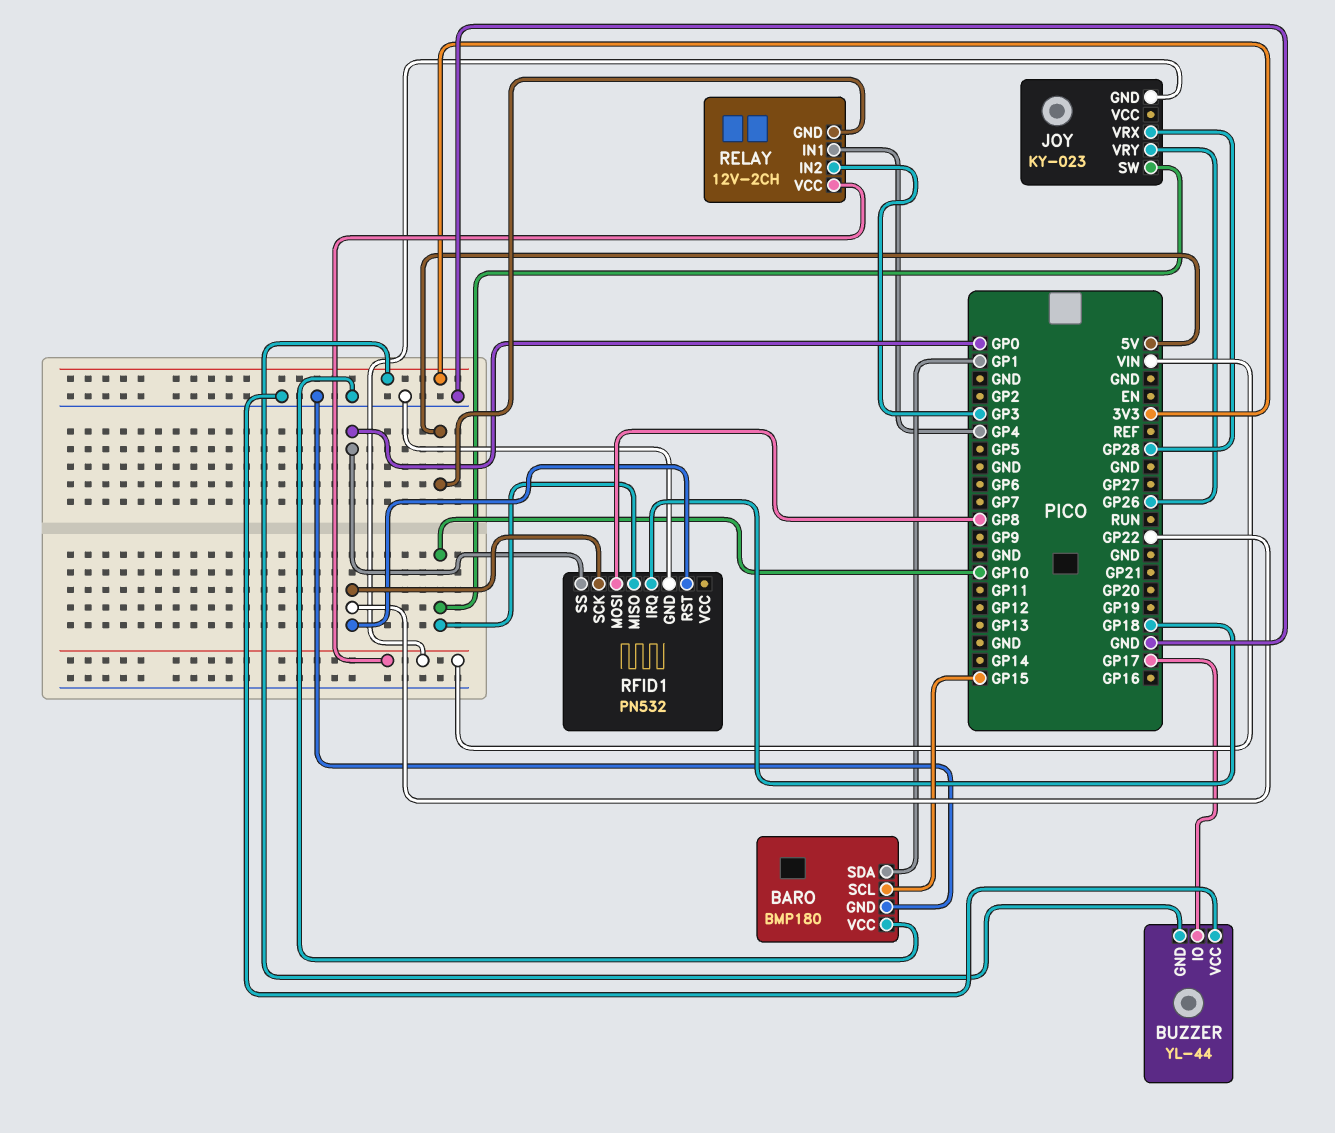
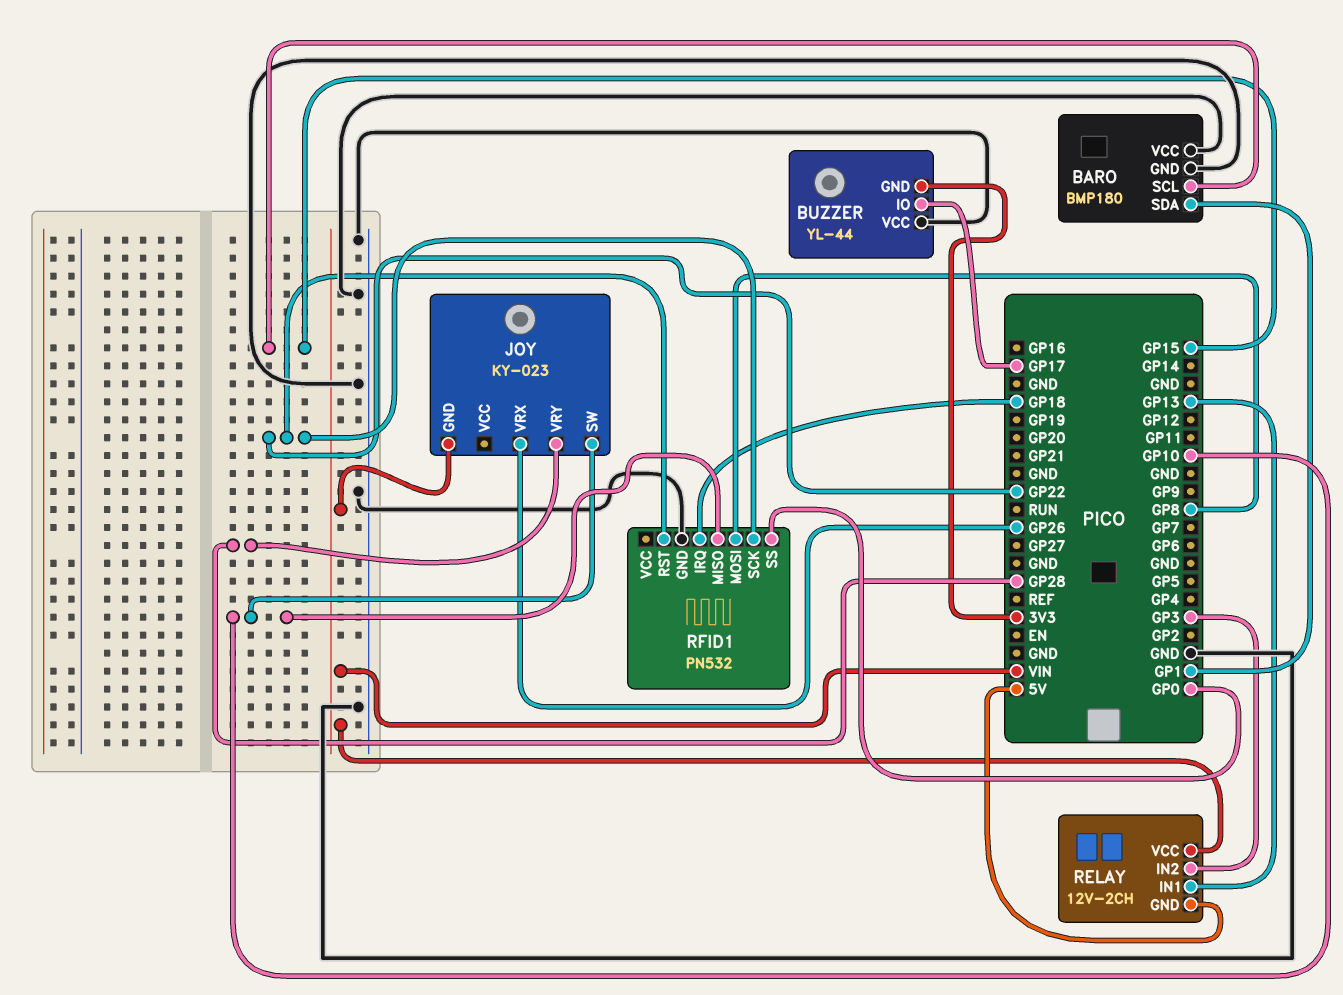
JOY pin VRX: GP28 -> GP26
JOY pin VRY: GP26 -> GP28
RELAY pin IN1: GP4 -> GP13

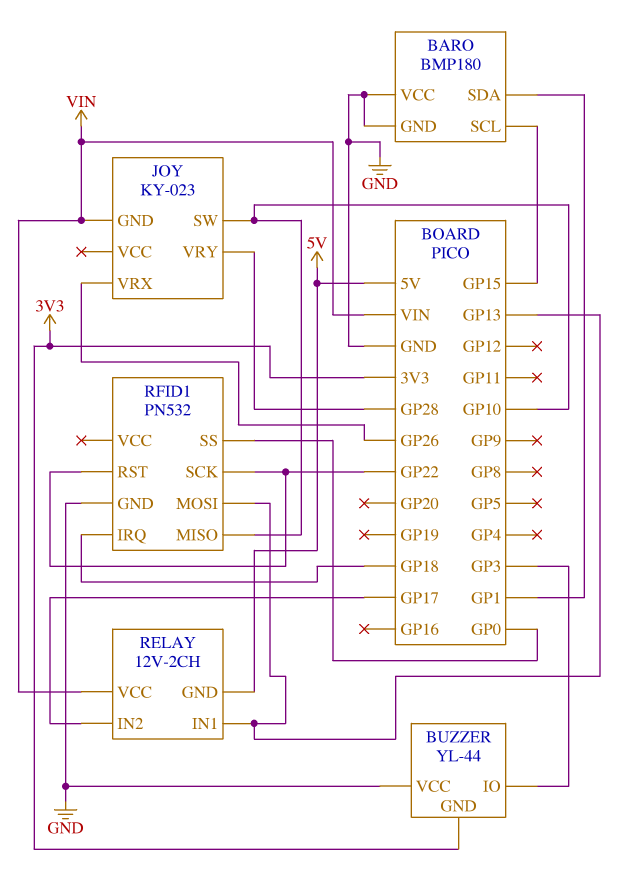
BUZZER pin IO: GP17 -> GP3
RELAY pin IN2: GP3 -> GP17
RFID1 pin MOSI: GP8 -> GP13

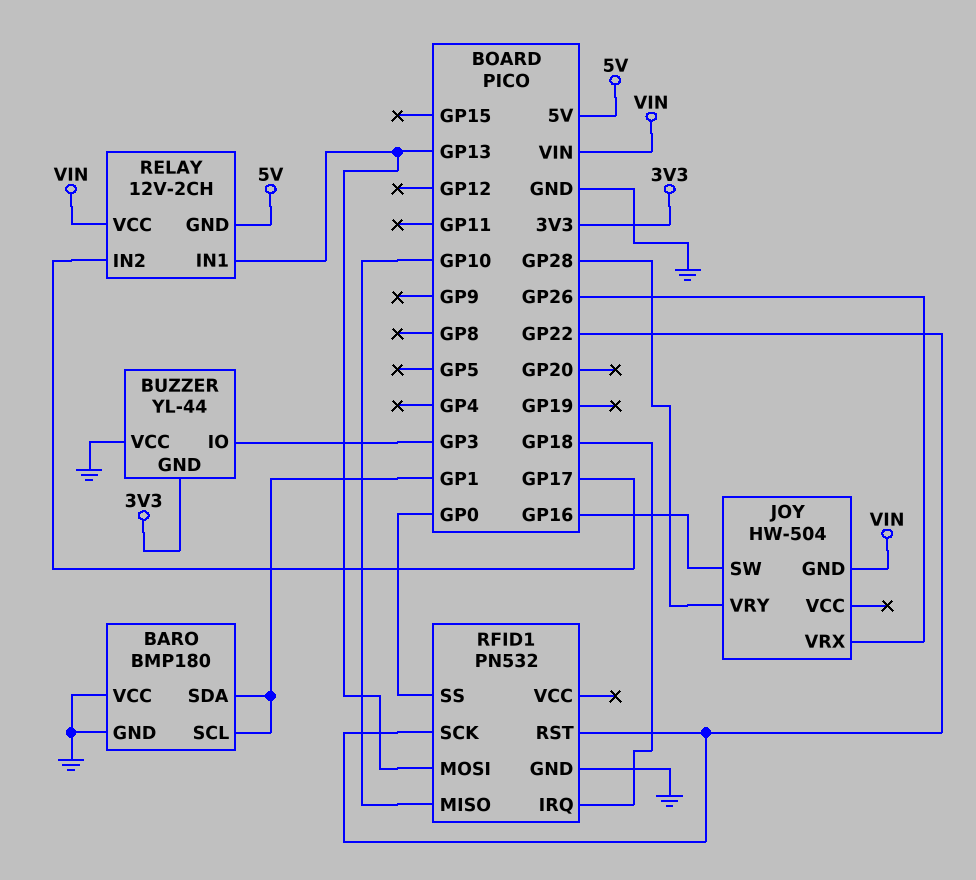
BARO pin SCL: GP15 -> GP1
JOY: KY-023 -> HW-504
JOY pin SW: GP10 -> GP16

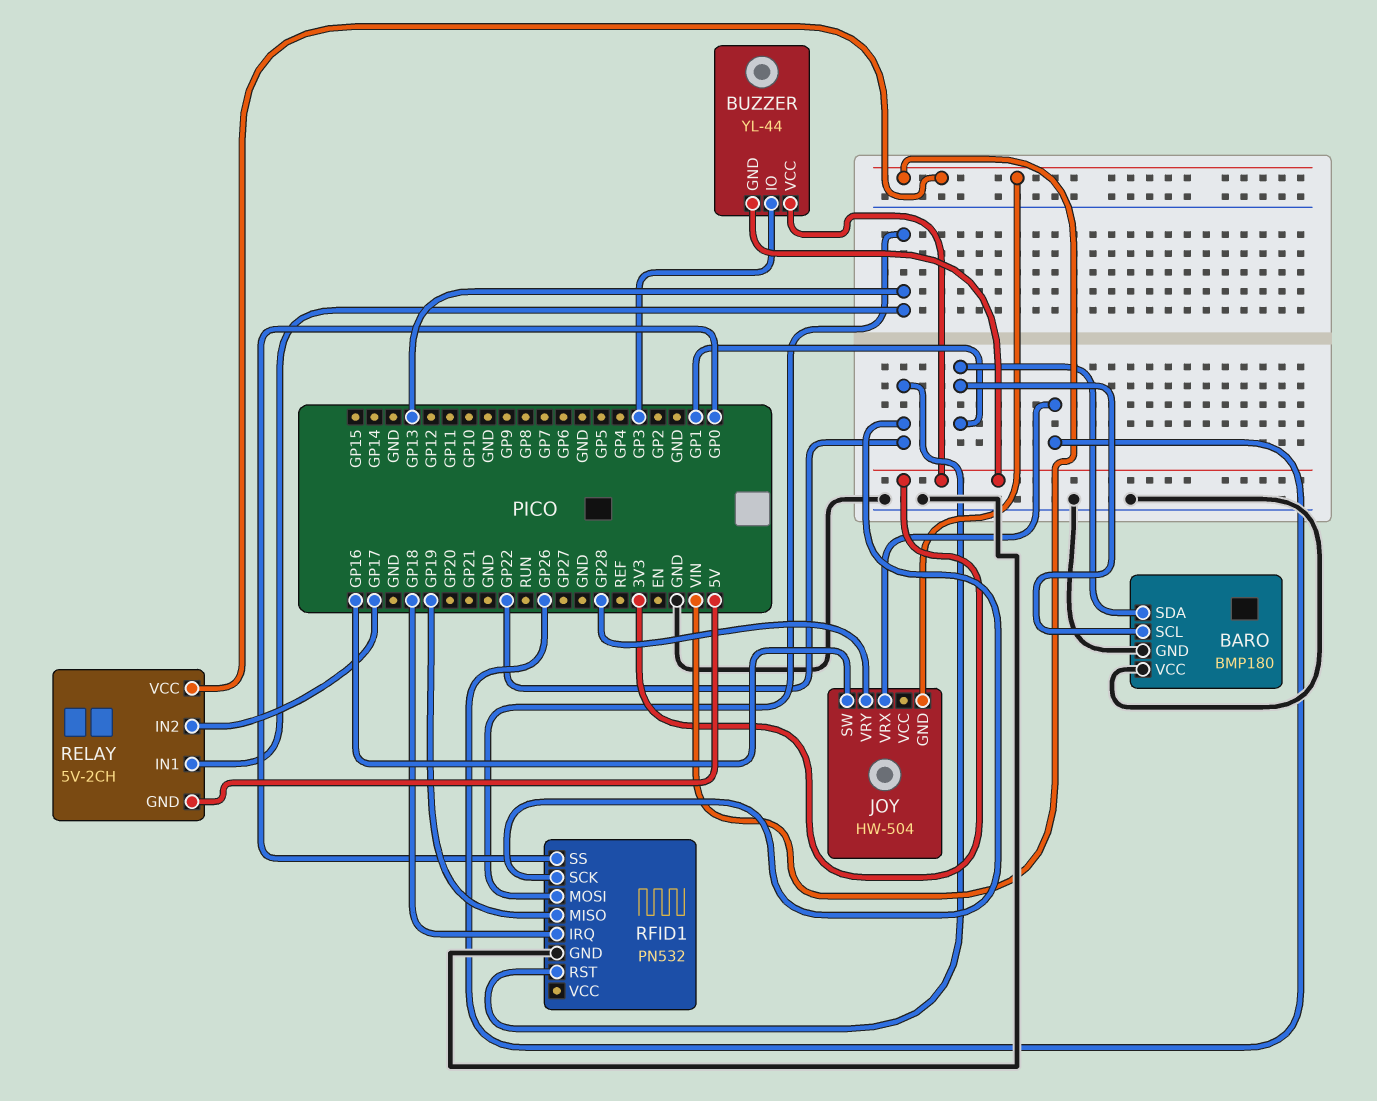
BUZZER pin VCC: GND -> 3V3
RELAY: 12V-2CH -> 5V-2CH
RFID1 pin MISO: GP10 -> GP19

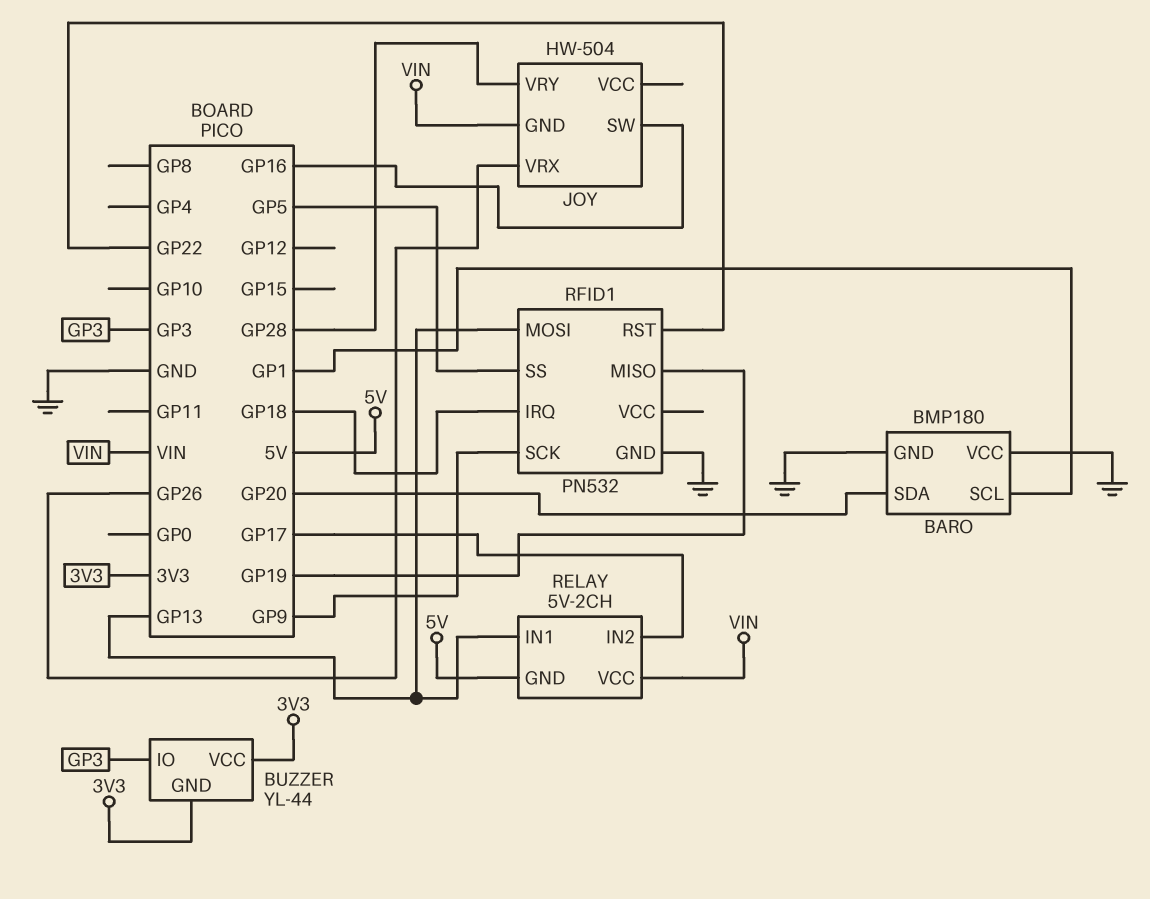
BARO pin SDA: GP1 -> GP20
RFID1 pin SCK: GP22 -> GP9
RFID1 pin SS: GP0 -> GP5

